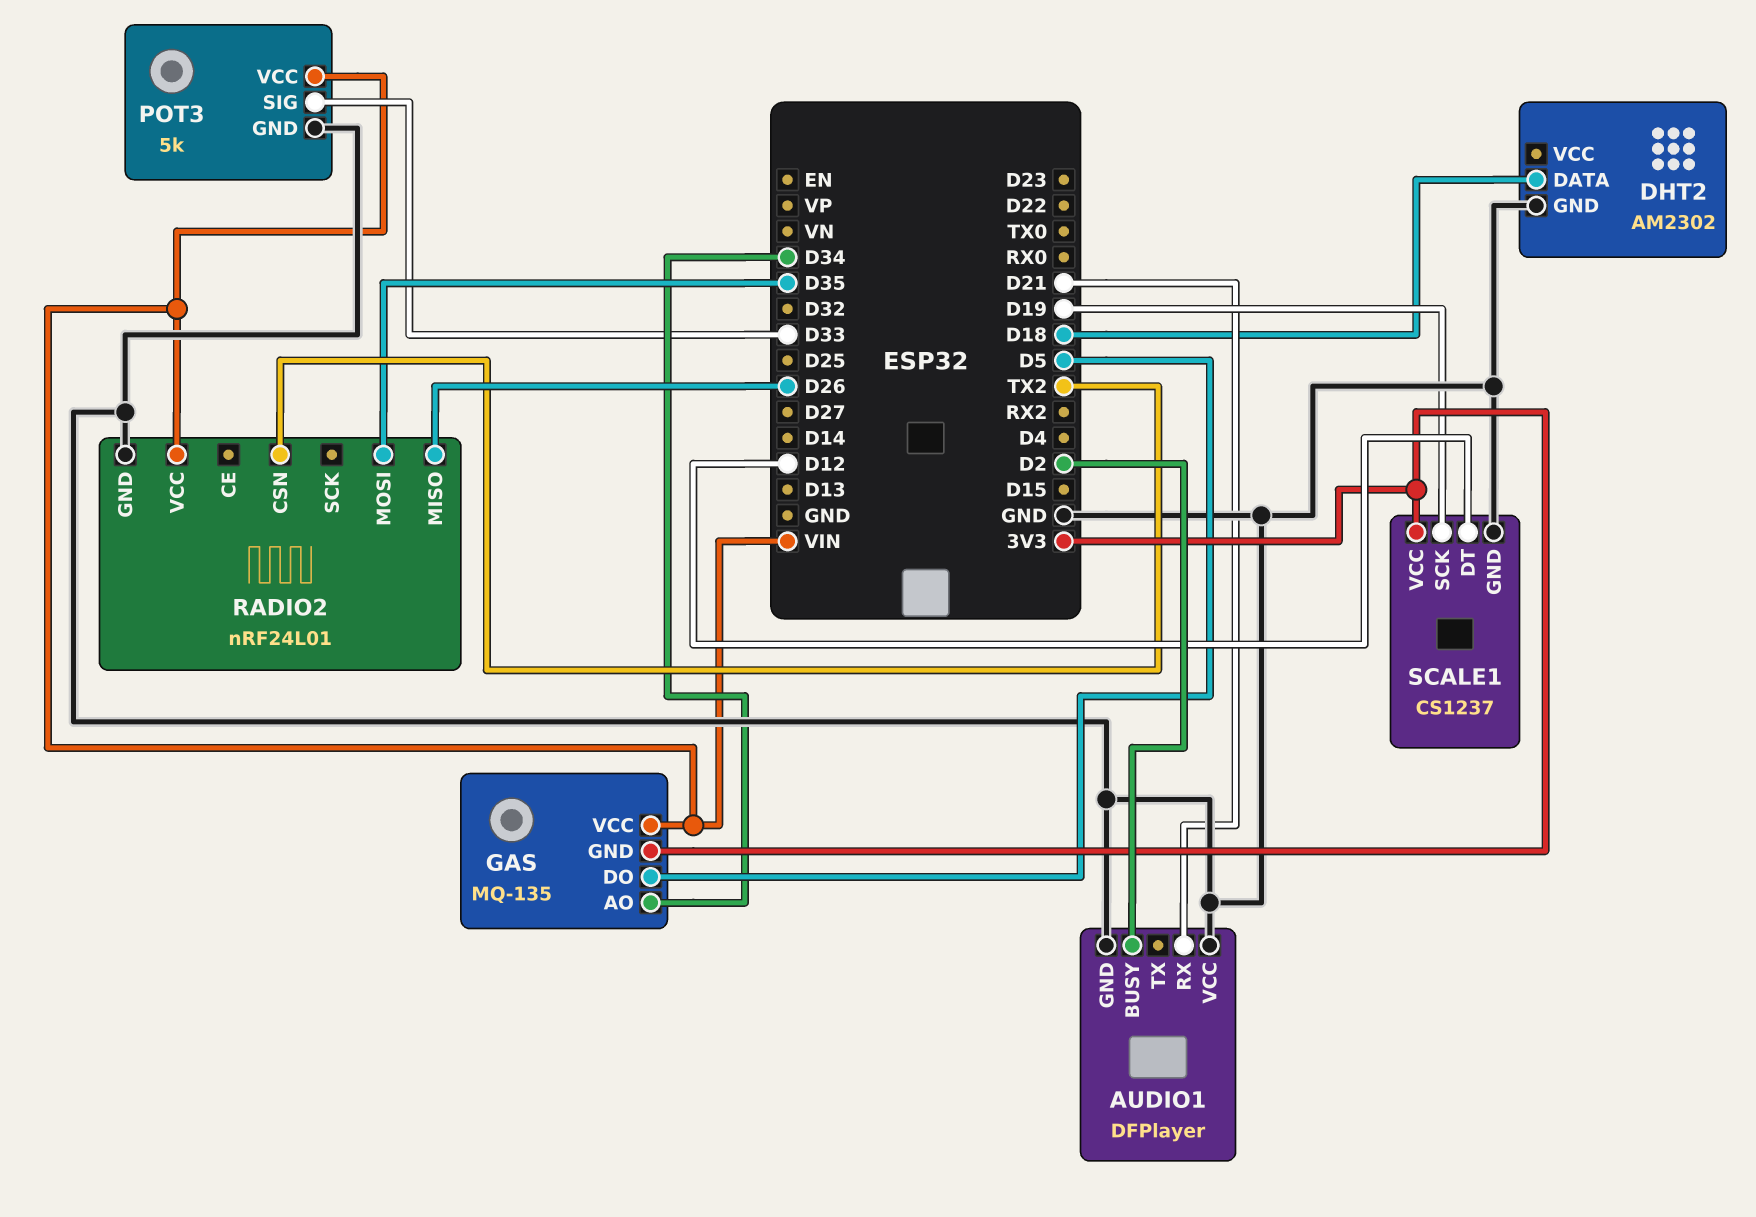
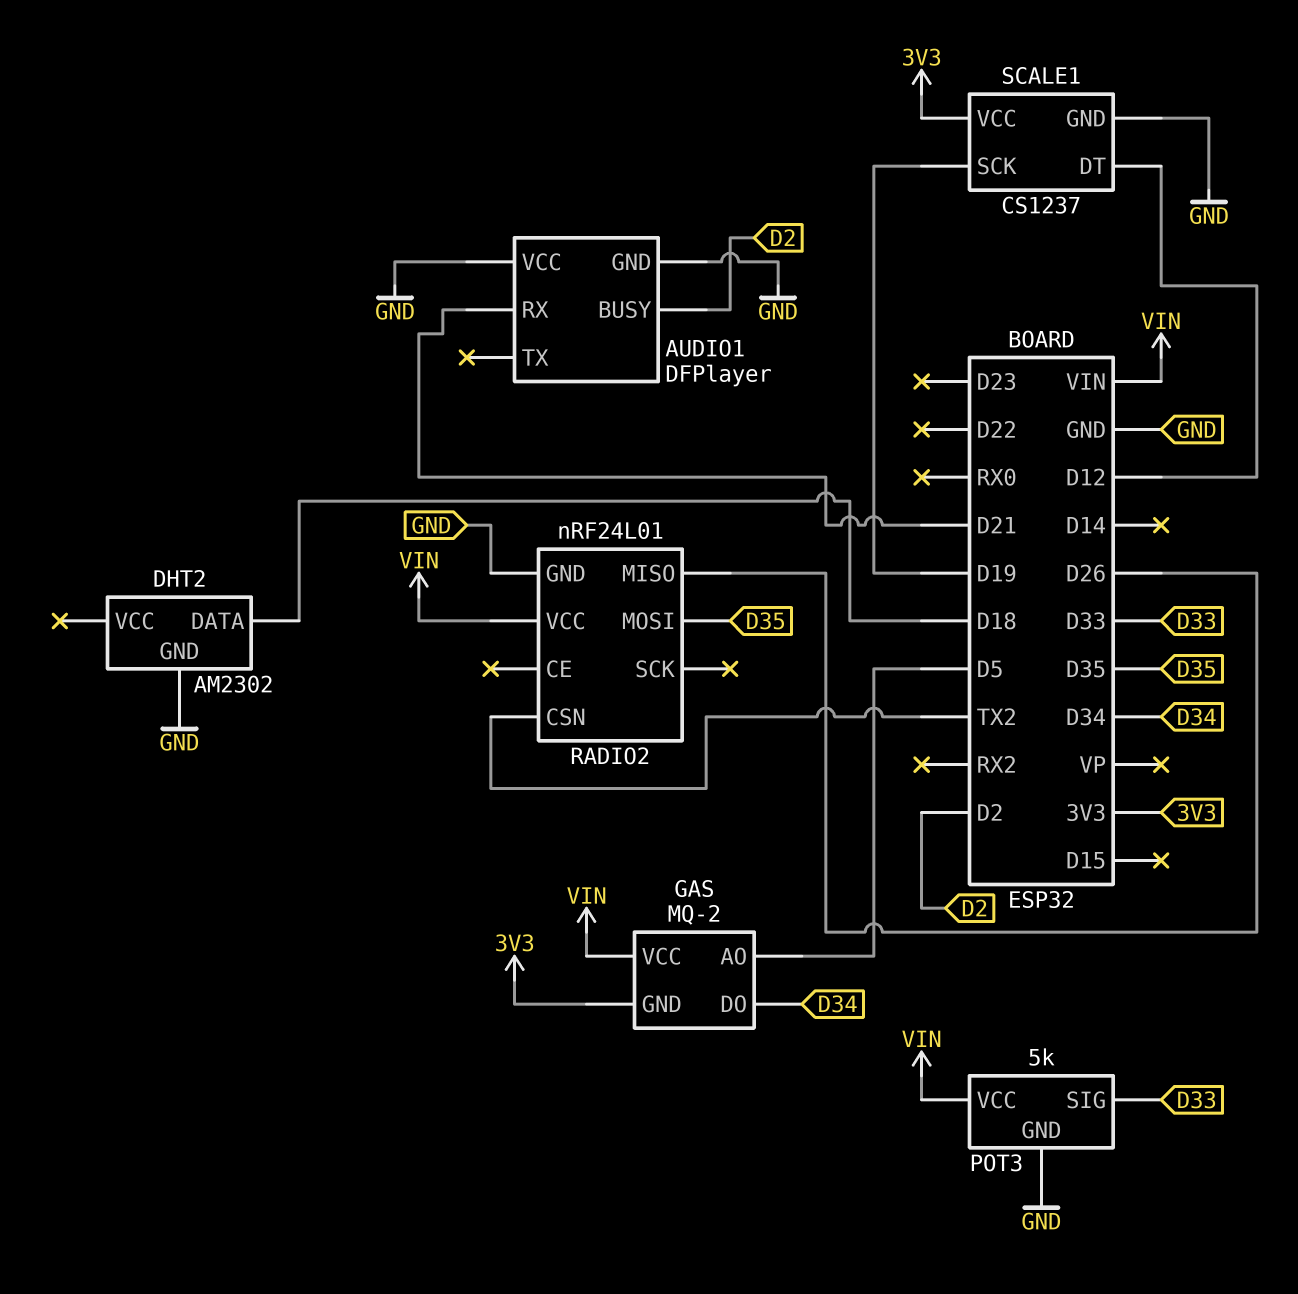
GAS: MQ-135 -> MQ-2
GAS pin AO: D34 -> D5
GAS pin DO: D5 -> D34

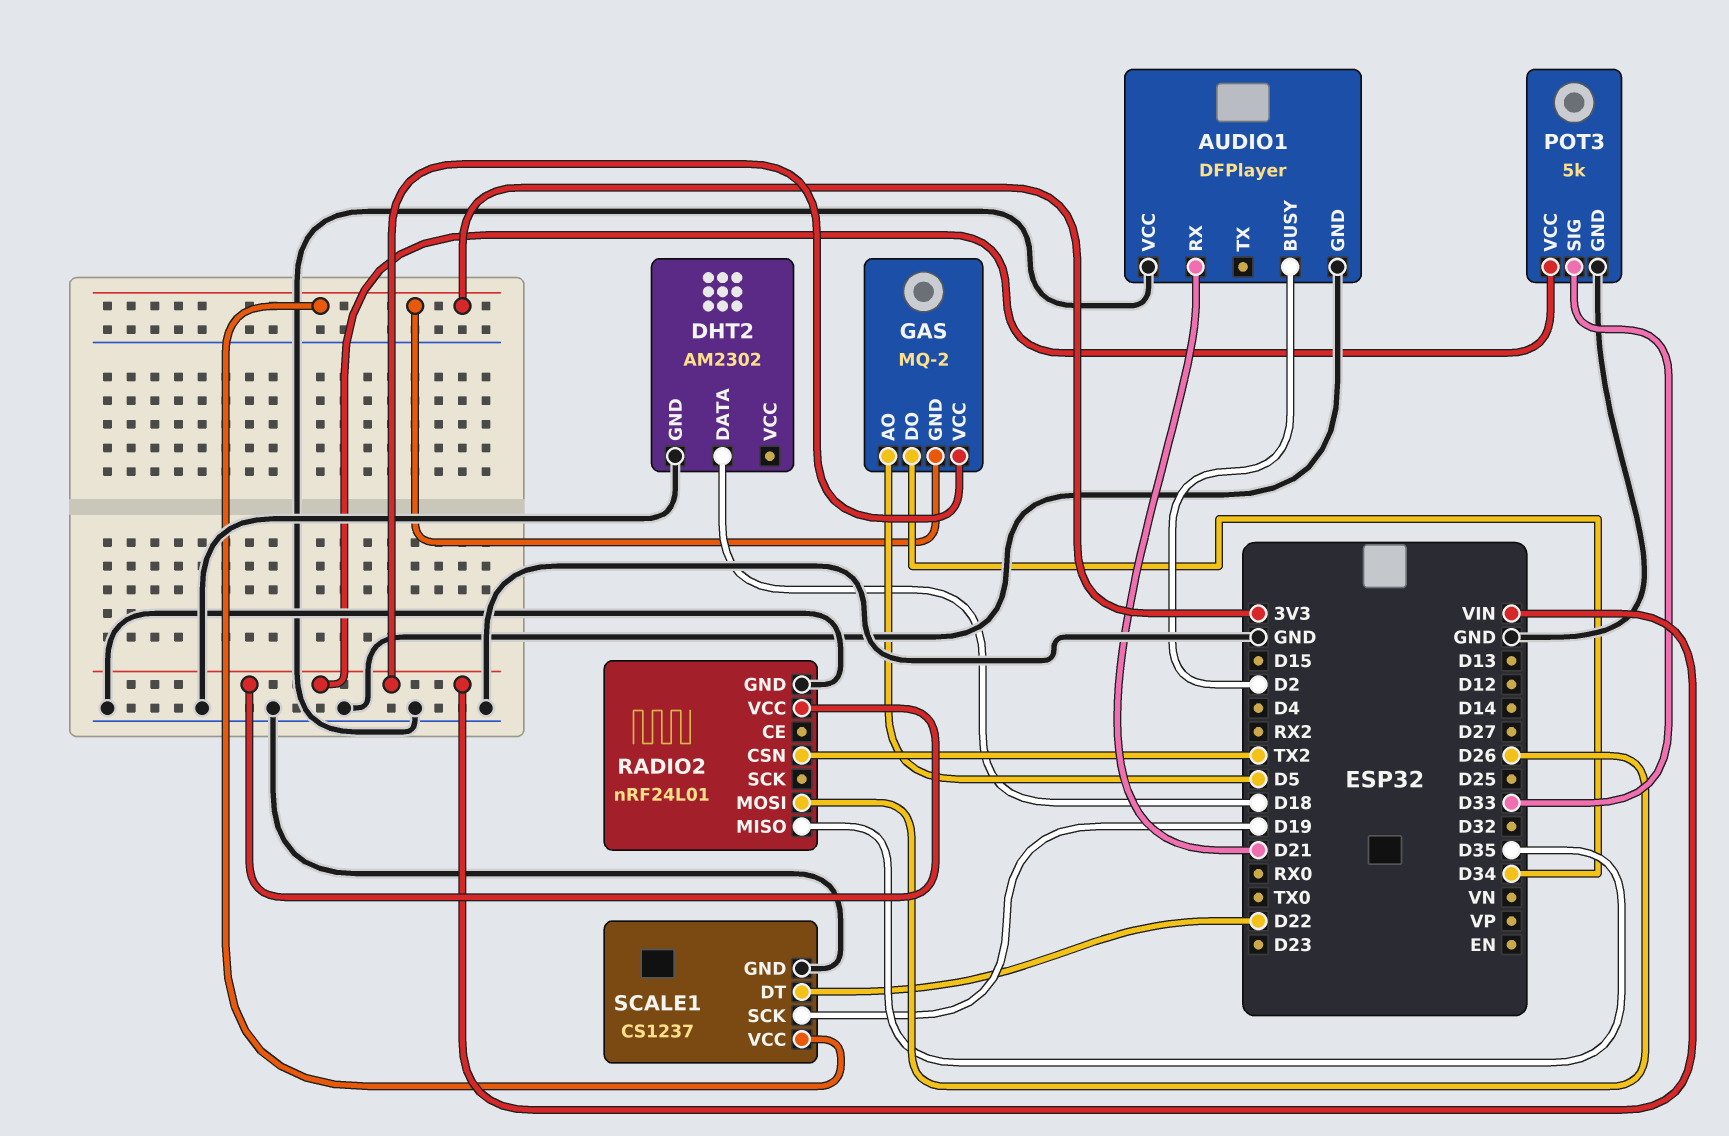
RADIO2 pin MISO: D26 -> D35
RADIO2 pin MOSI: D35 -> D26
SCALE1 pin DT: D12 -> D22

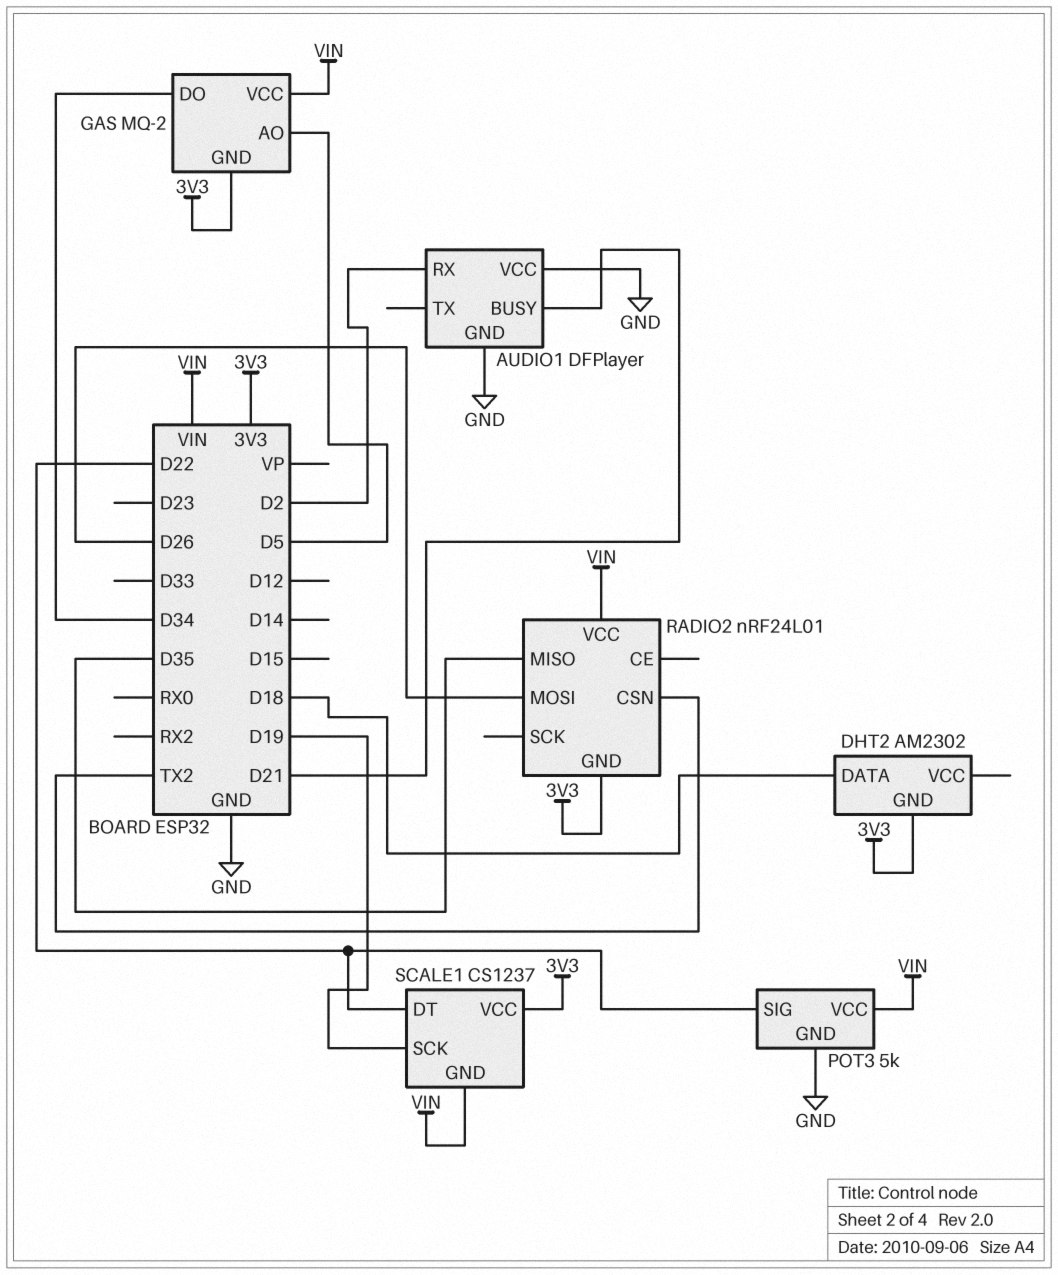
AUDIO1 pin BUSY: D2 -> D21
AUDIO1 pin RX: D21 -> D2
DHT2 pin GND: GND -> 3V3
POT3 pin SIG: D33 -> D22
RADIO2 pin GND: GND -> 3V3
SCALE1 pin GND: GND -> VIN

